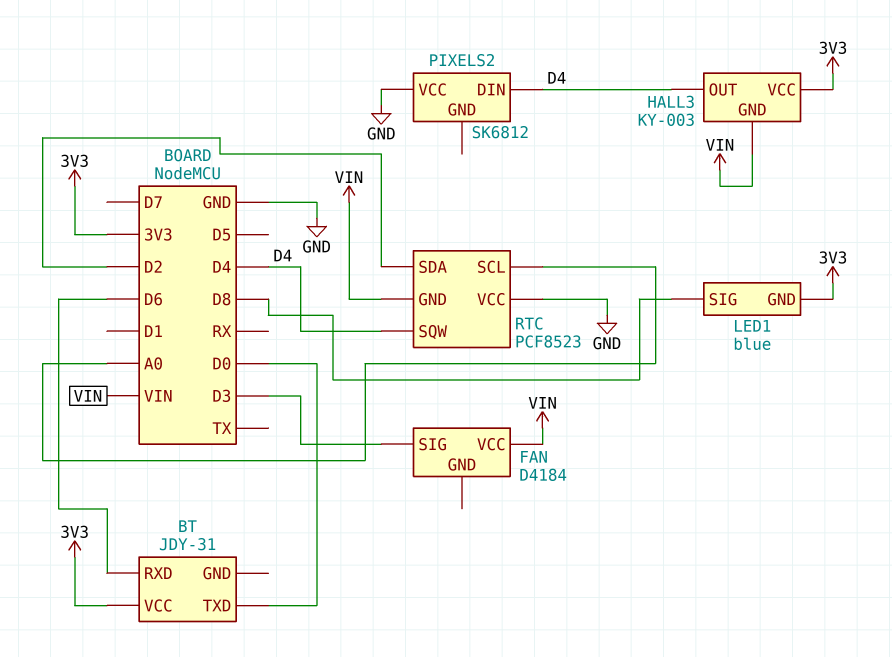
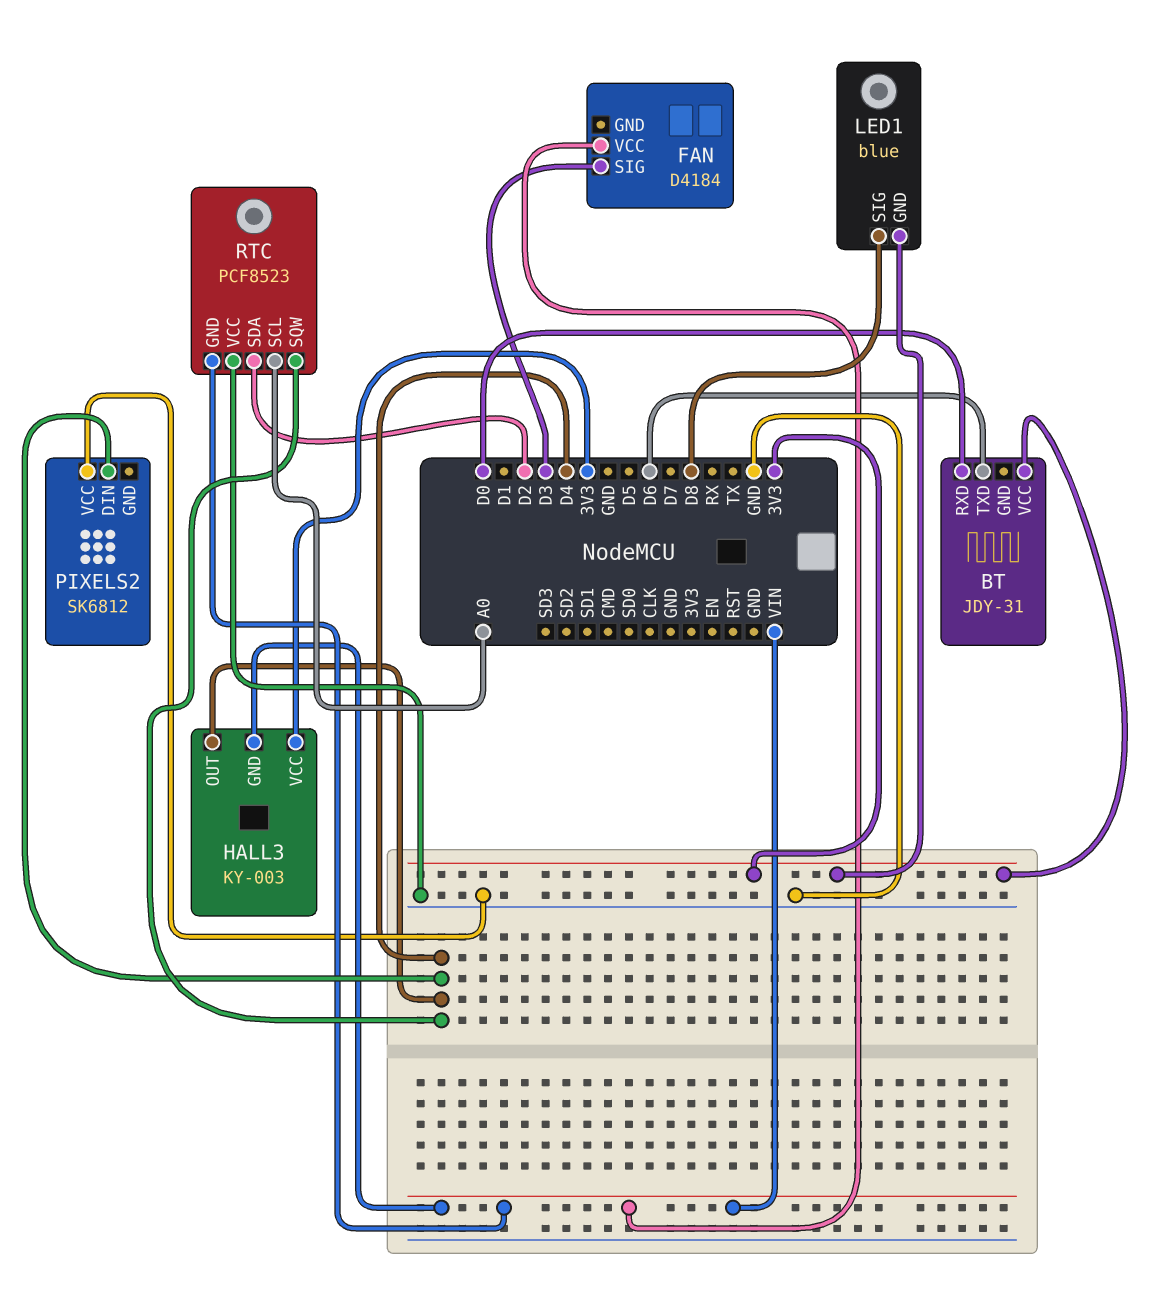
BT pin RXD: D6 -> D0
BT pin TXD: D0 -> D6

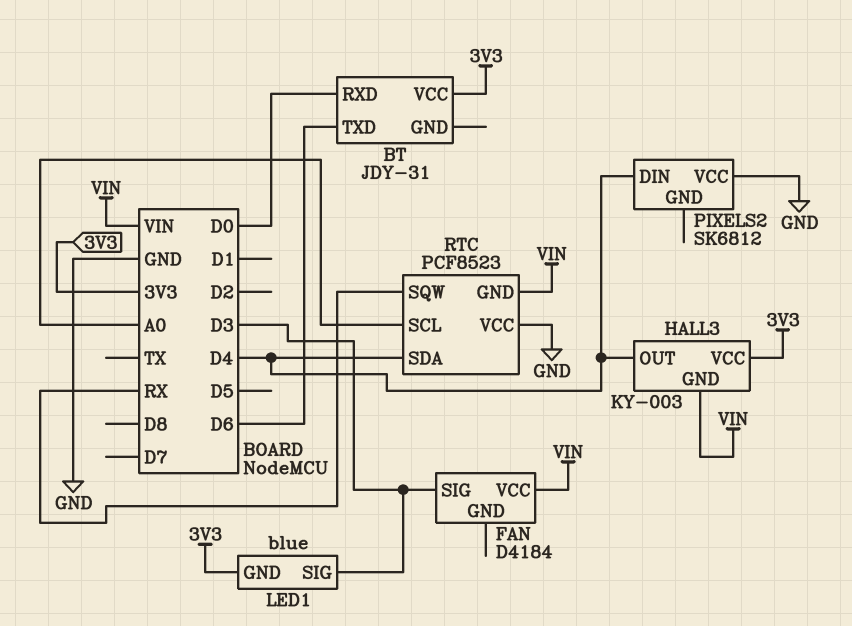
LED1 pin SIG: D8 -> D3
RTC pin SDA: D2 -> D4
RTC pin SQW: D4 -> RX

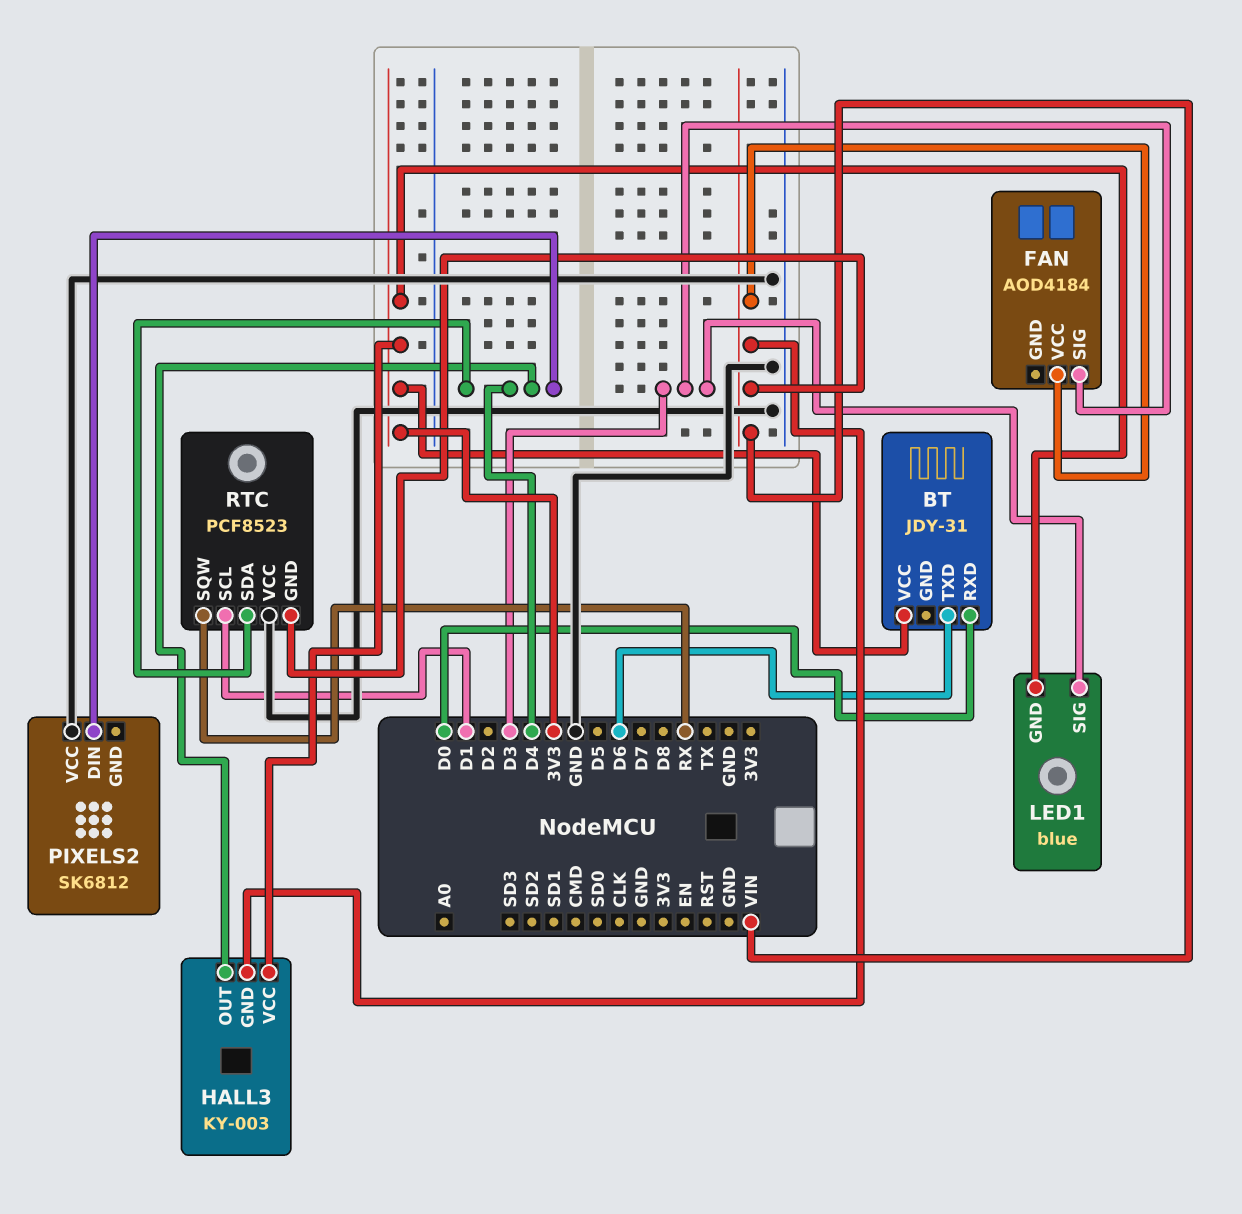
FAN: D4184 -> AOD4184
RTC pin SCL: A0 -> D1

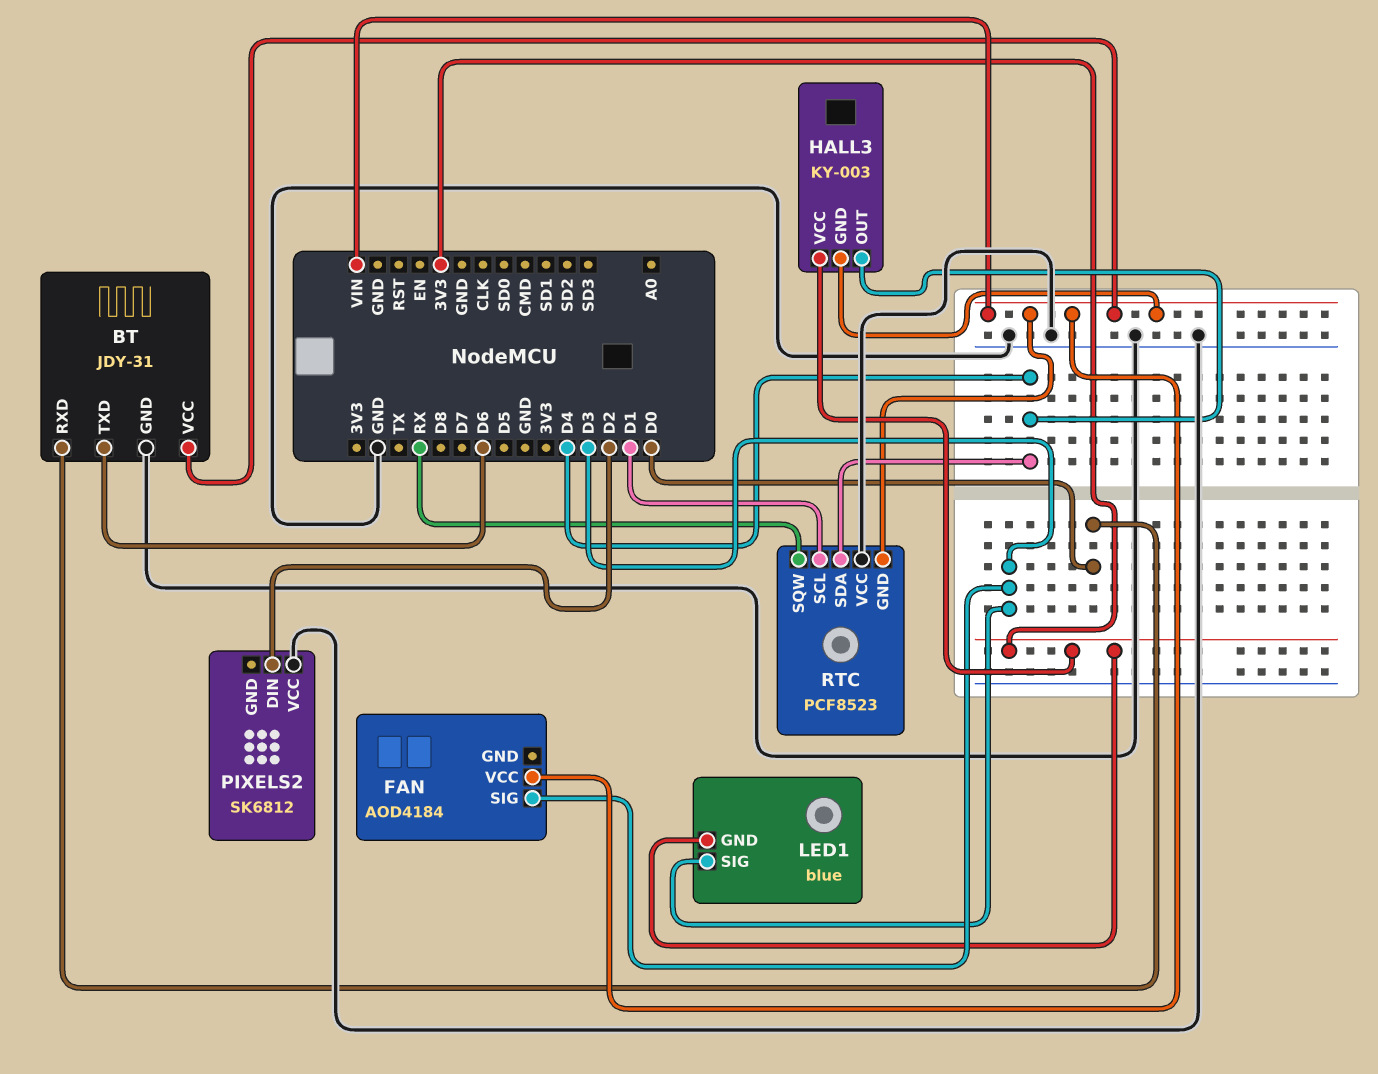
BT pin GND: none -> GND
BT pin VCC: 3V3 -> VIN
PIXELS2 pin DIN: D4 -> D2

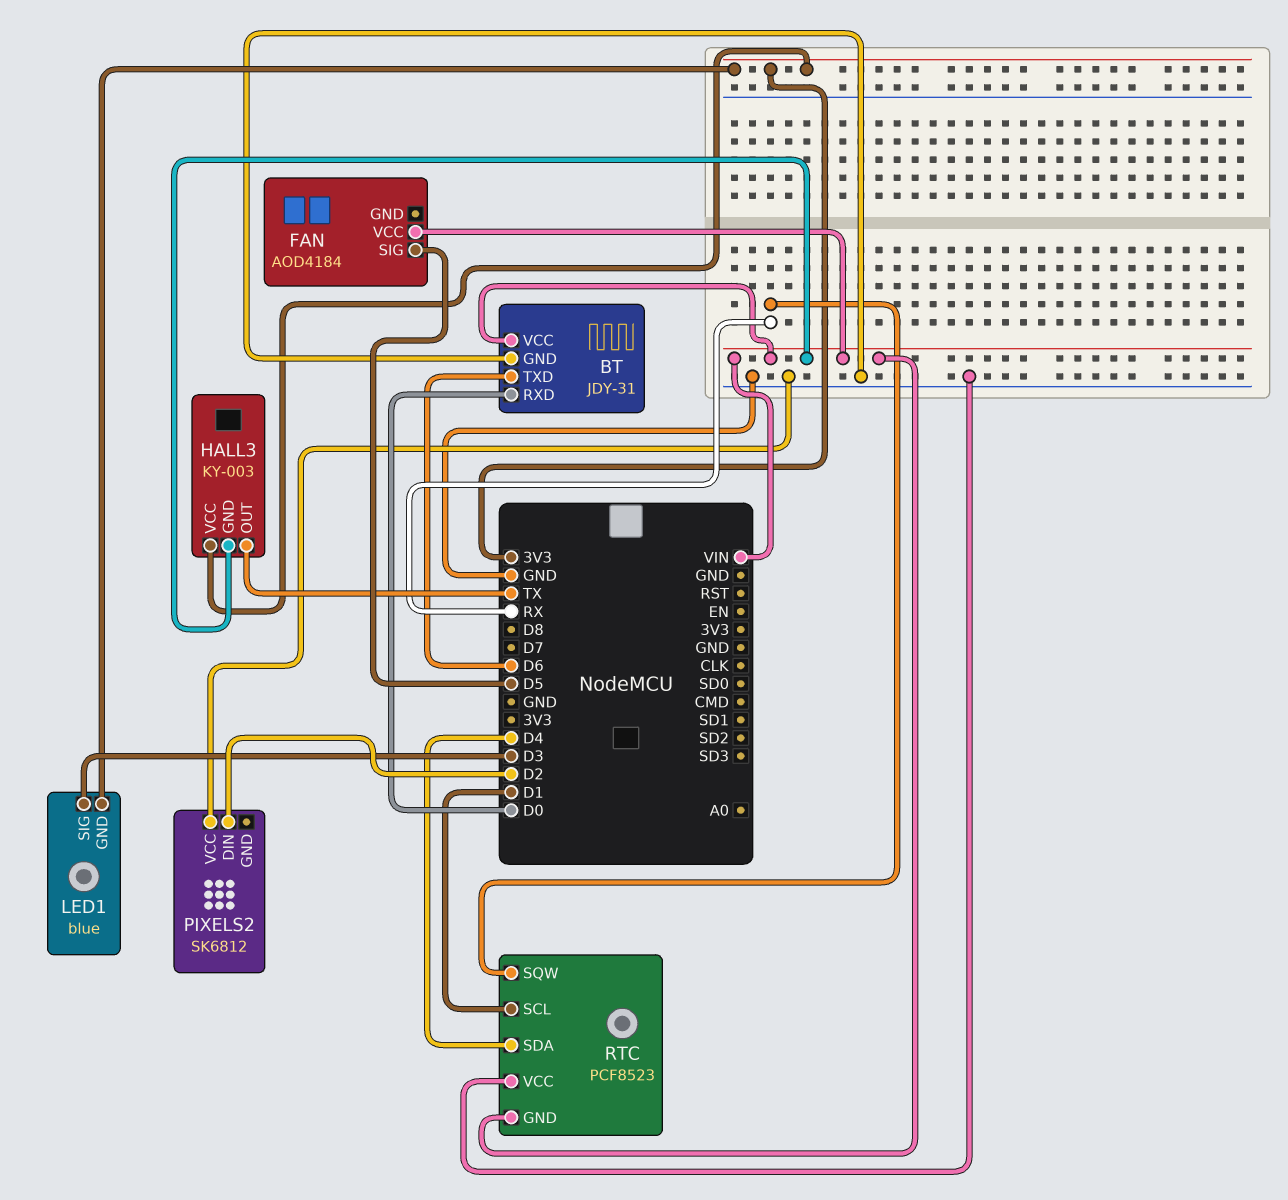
FAN pin SIG: D3 -> D5
HALL3 pin OUT: D4 -> TX

